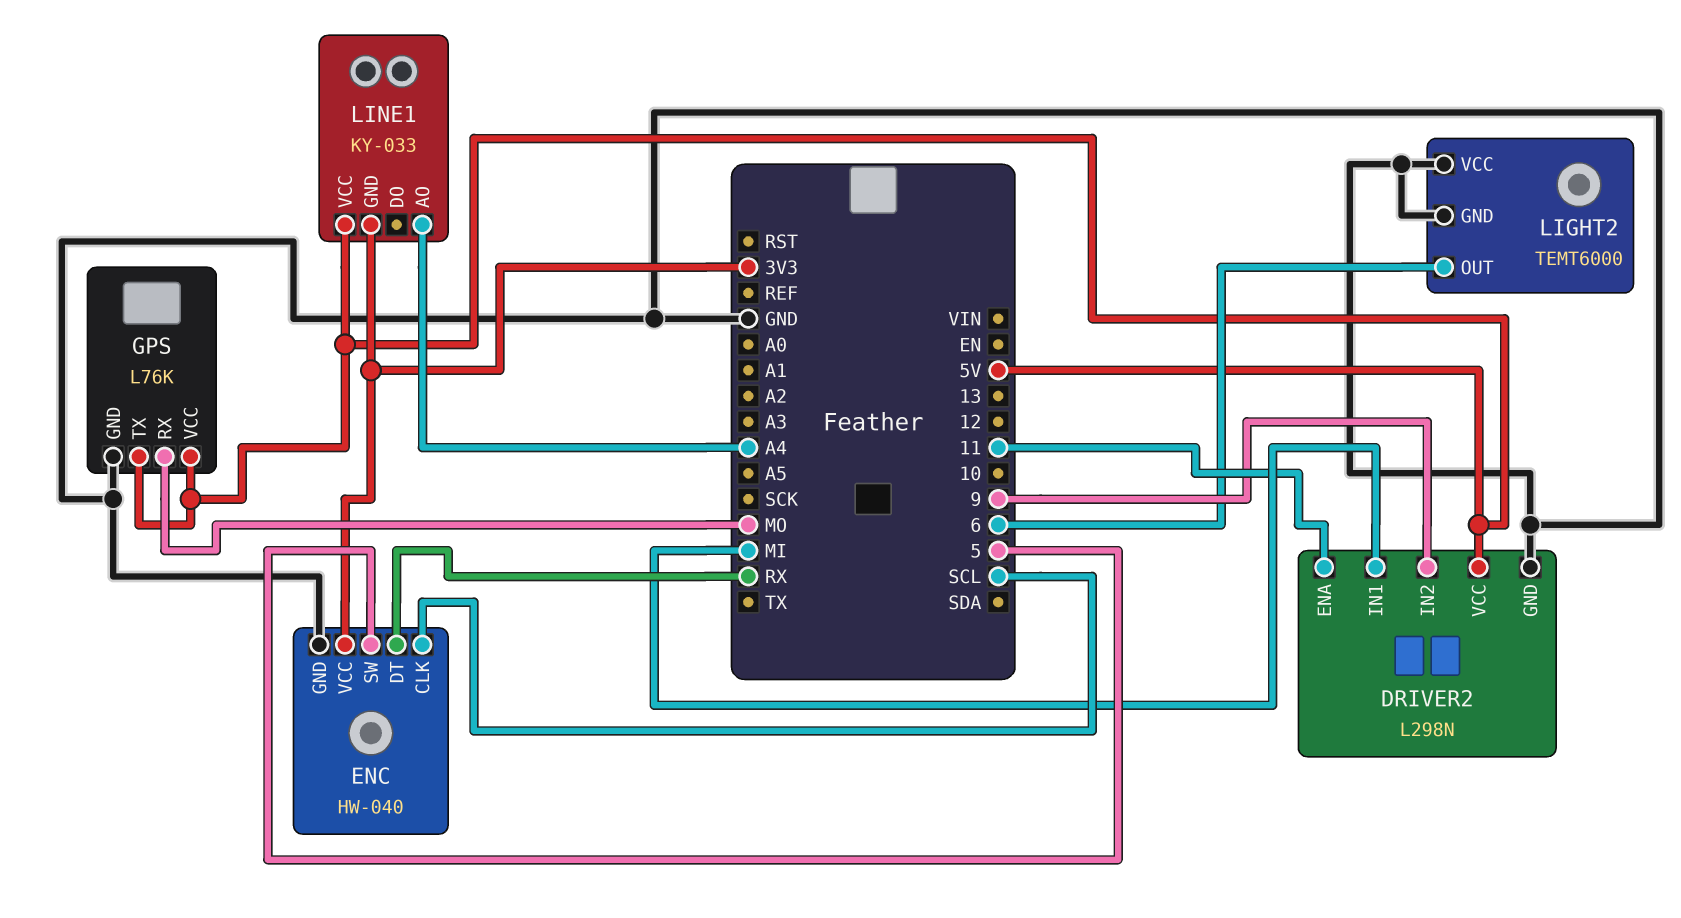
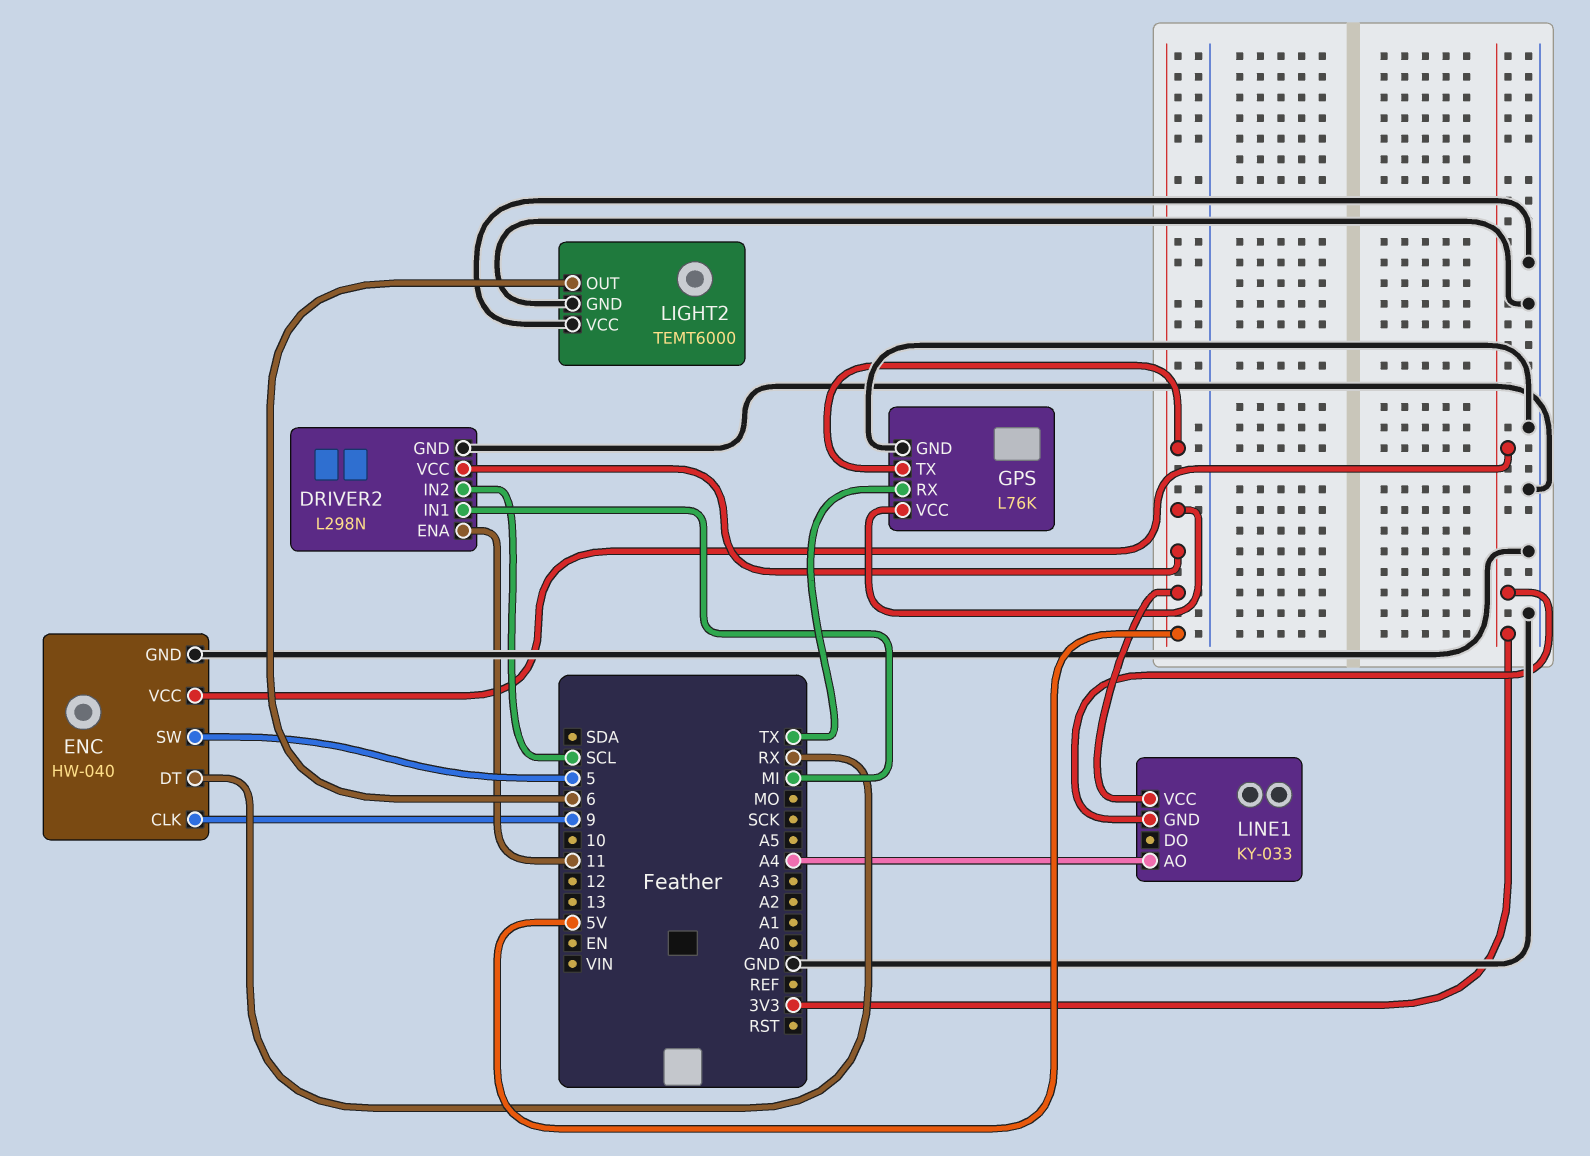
DRIVER2 pin IN2: 9 -> SCL
ENC pin CLK: SCL -> 9
GPS pin RX: MO -> TX

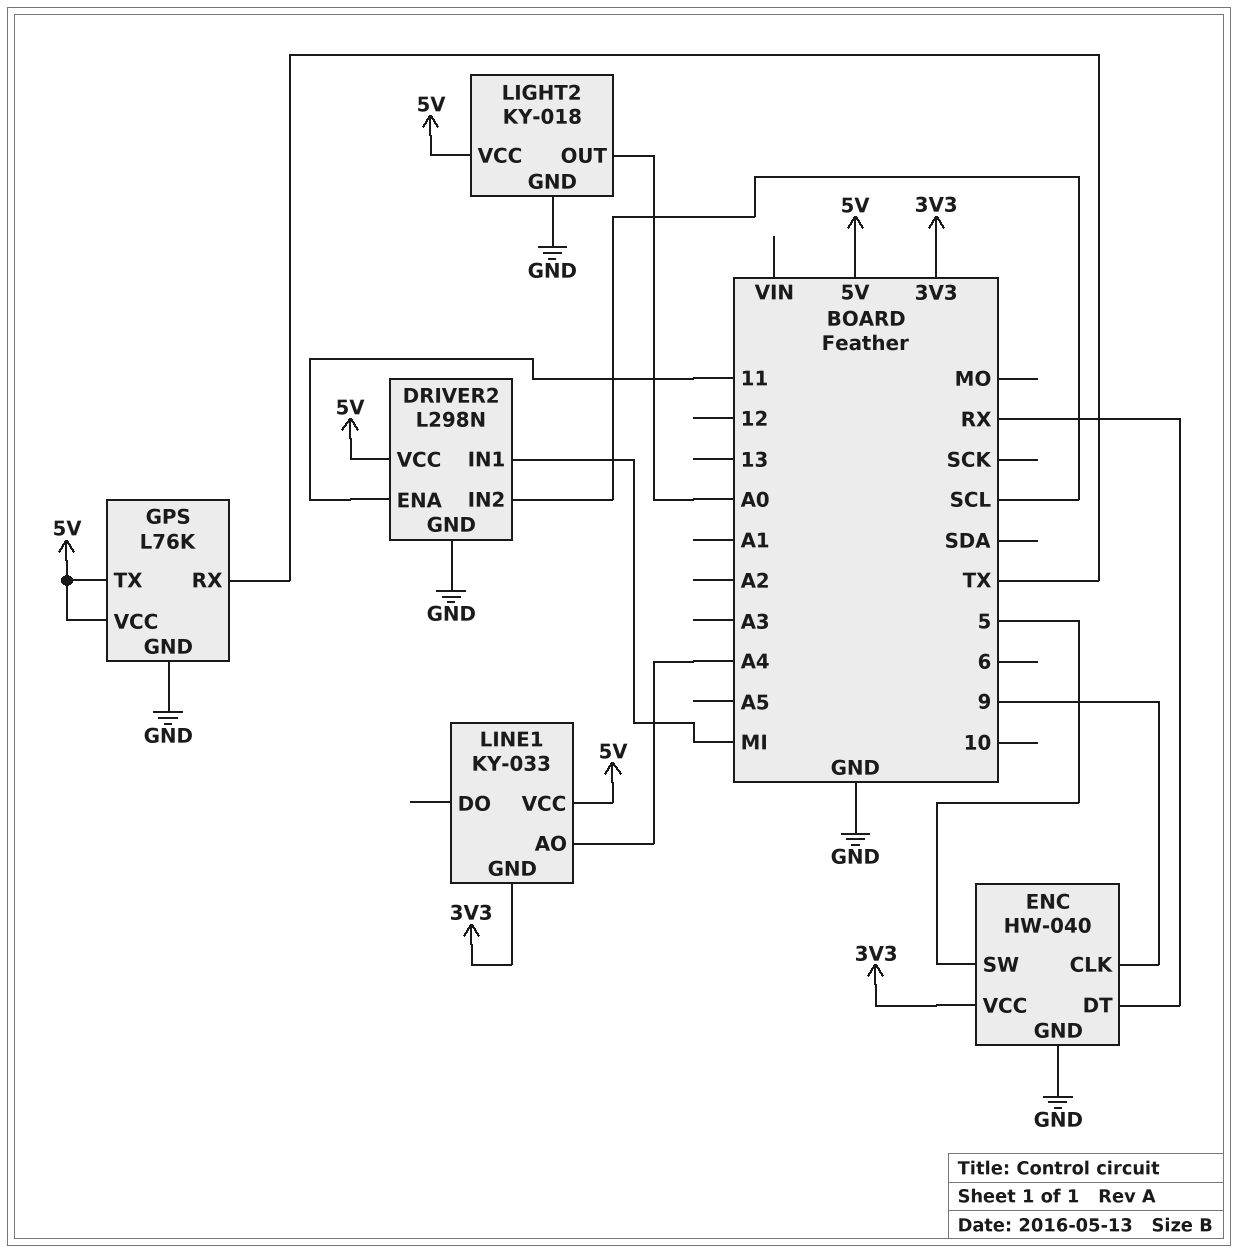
LIGHT2: TEMT6000 -> KY-018
LIGHT2 pin OUT: 6 -> A0
LIGHT2 pin VCC: GND -> 5V

